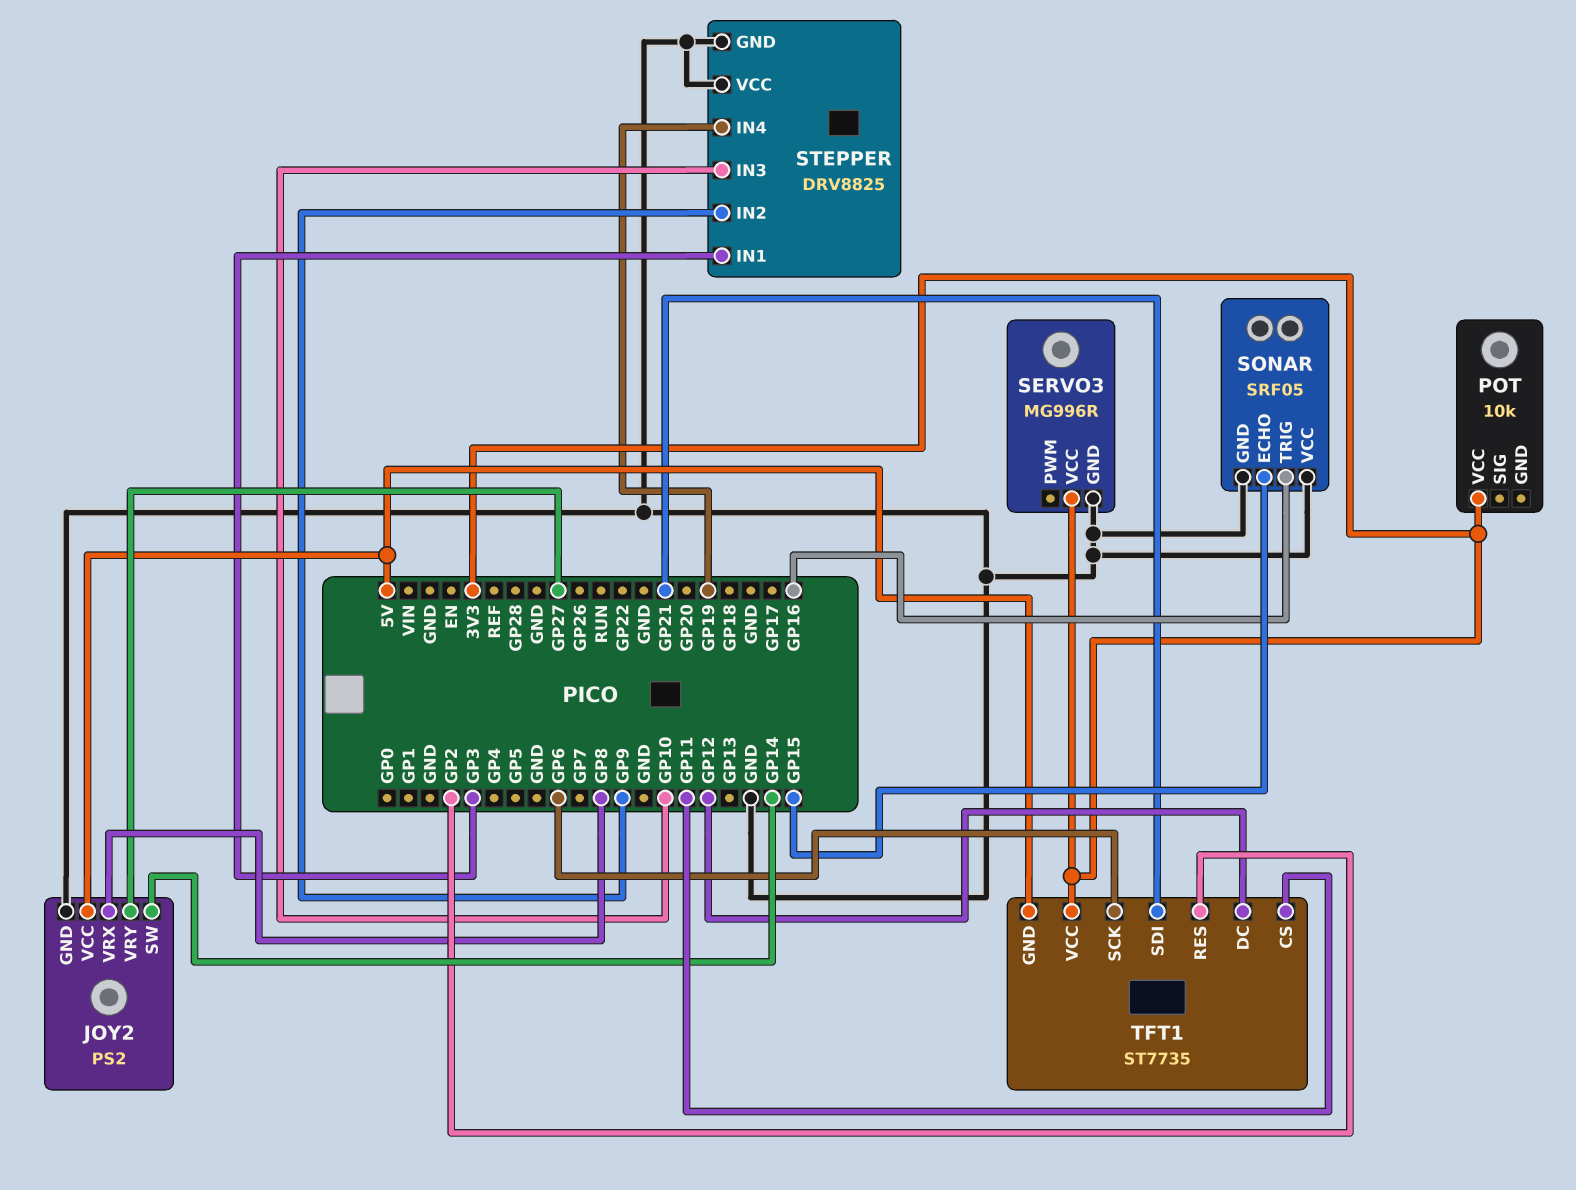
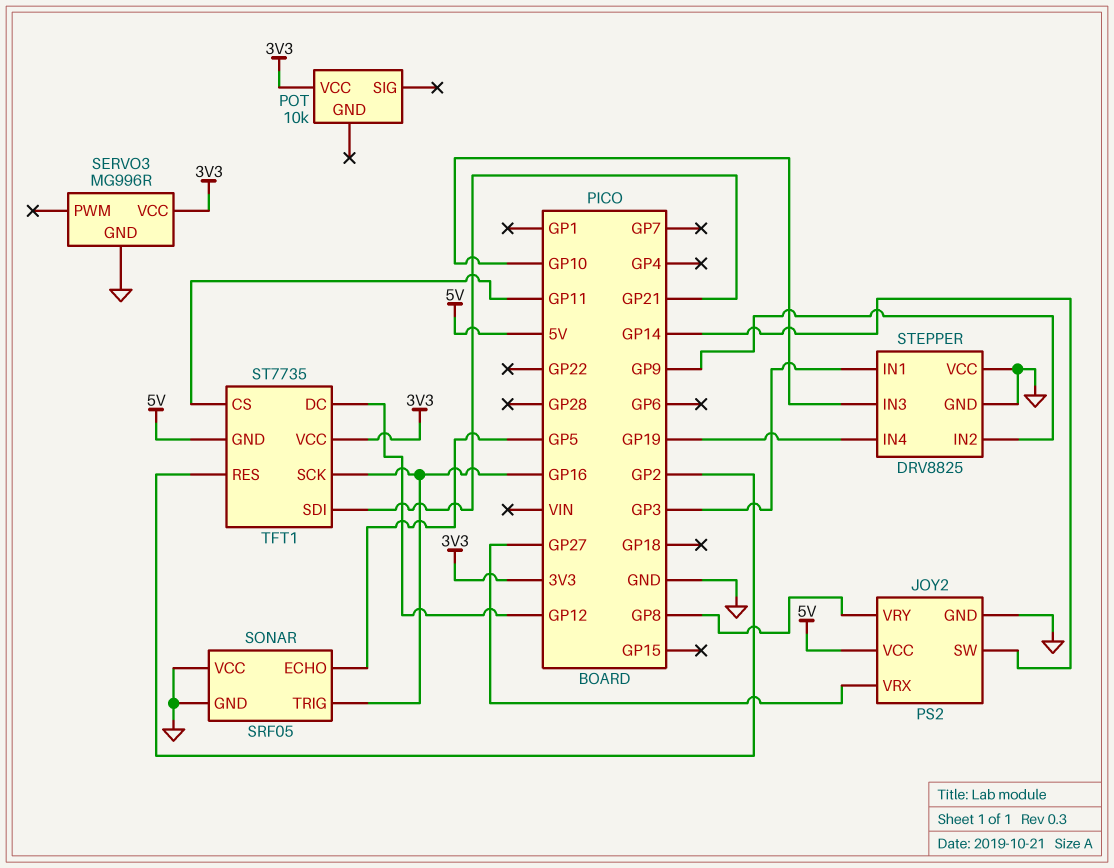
JOY2 pin VRX: GP8 -> GP27
JOY2 pin VRY: GP27 -> GP8
SONAR pin ECHO: GP15 -> GP5
TFT1 pin SCK: GP6 -> GP16

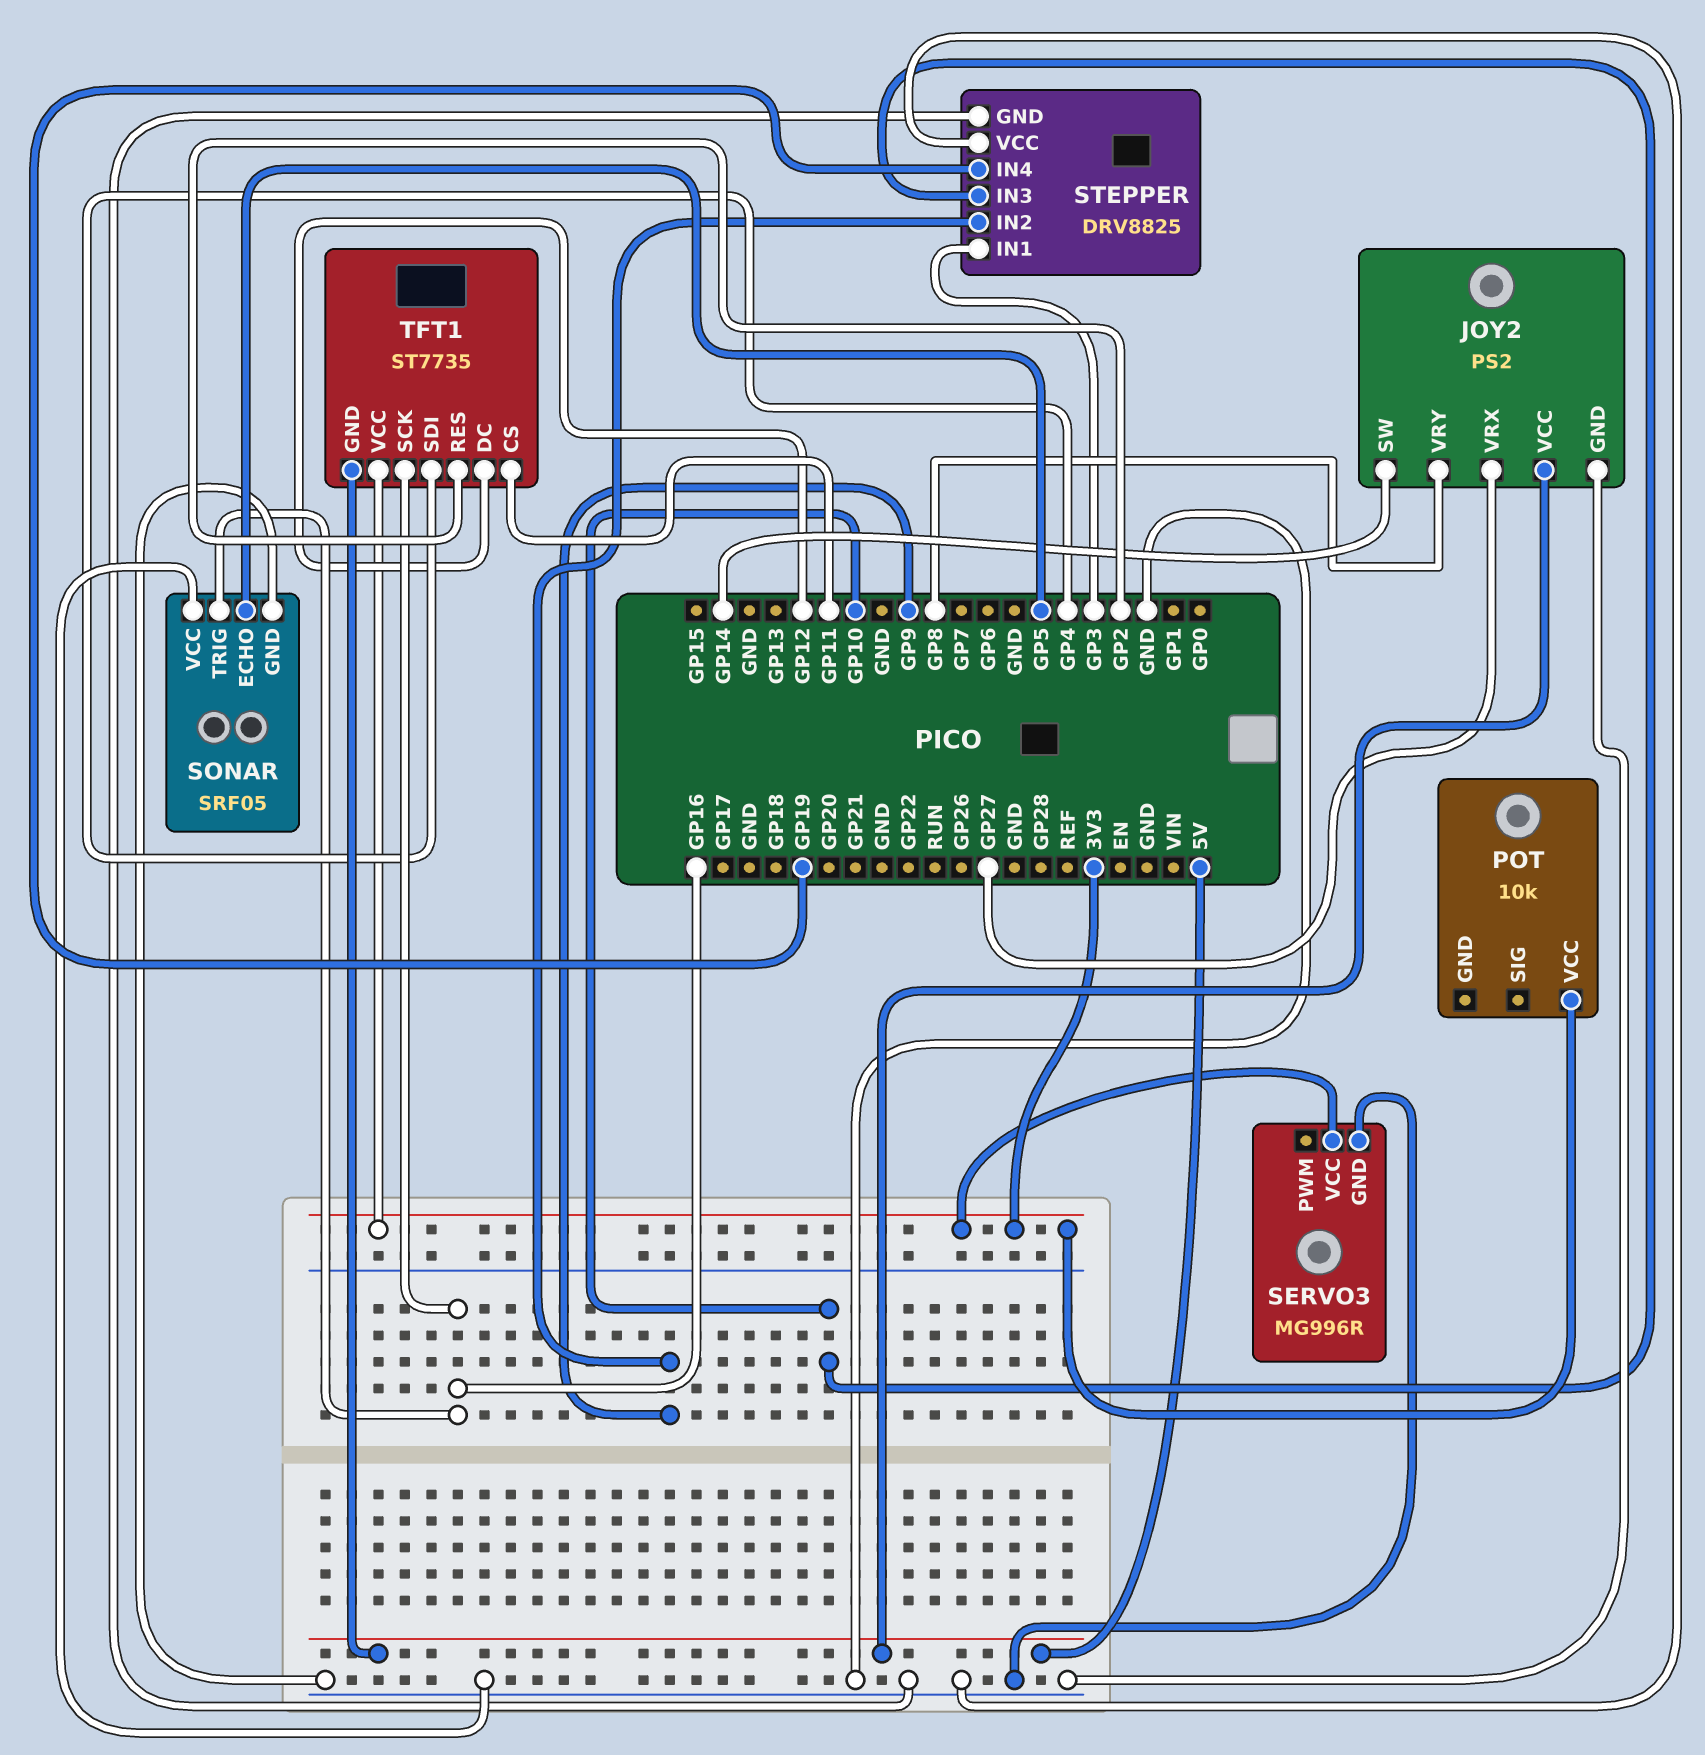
TFT1 pin SDI: GP21 -> GP4

